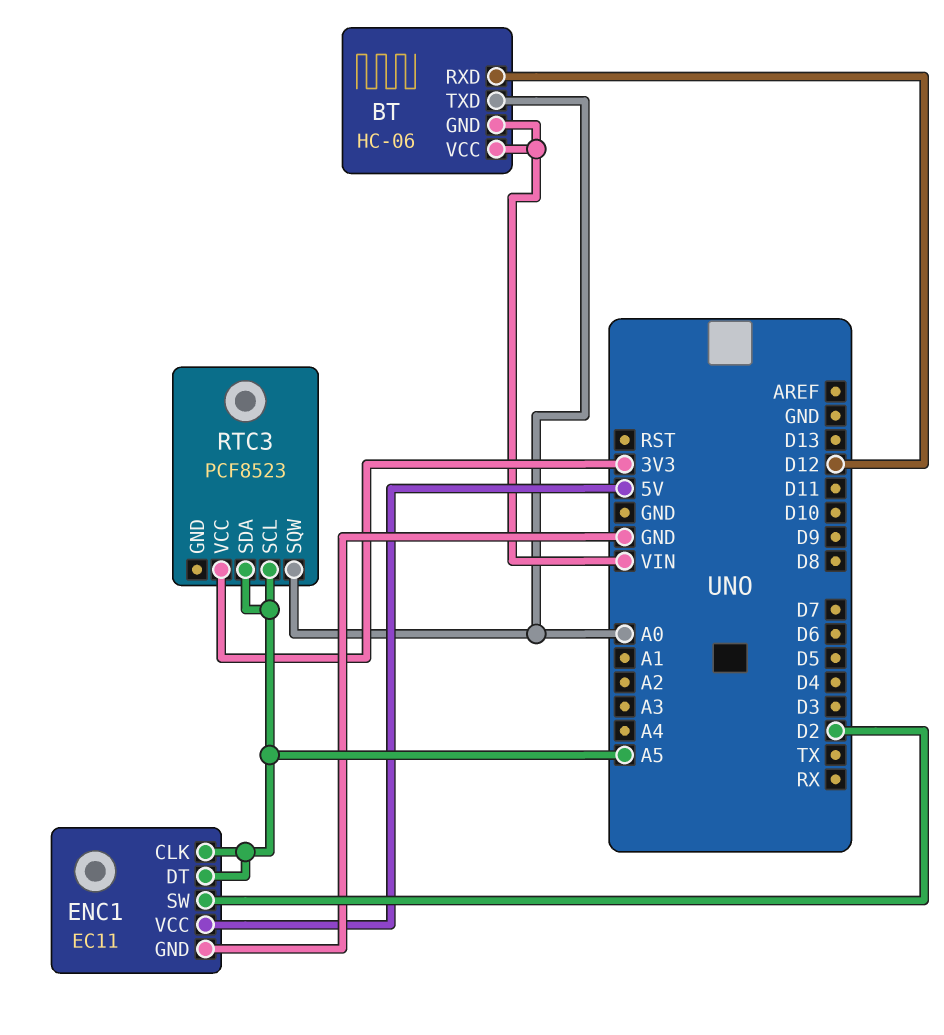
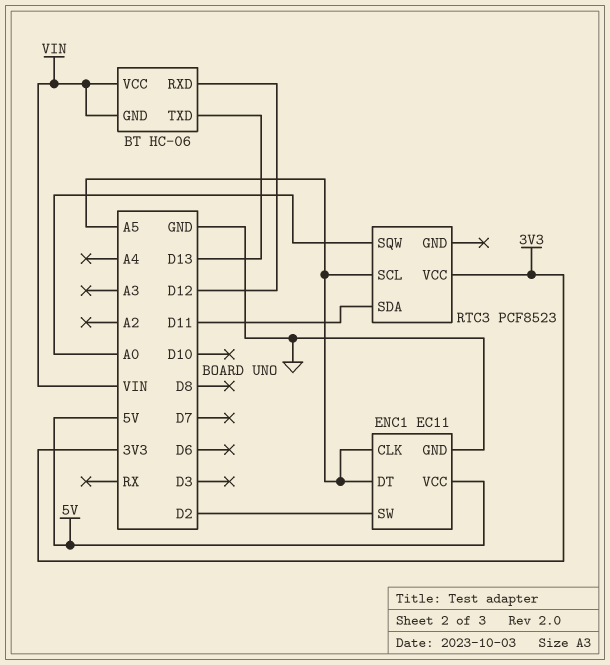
BT pin TXD: A0 -> D13
RTC3 pin SDA: A5 -> D11

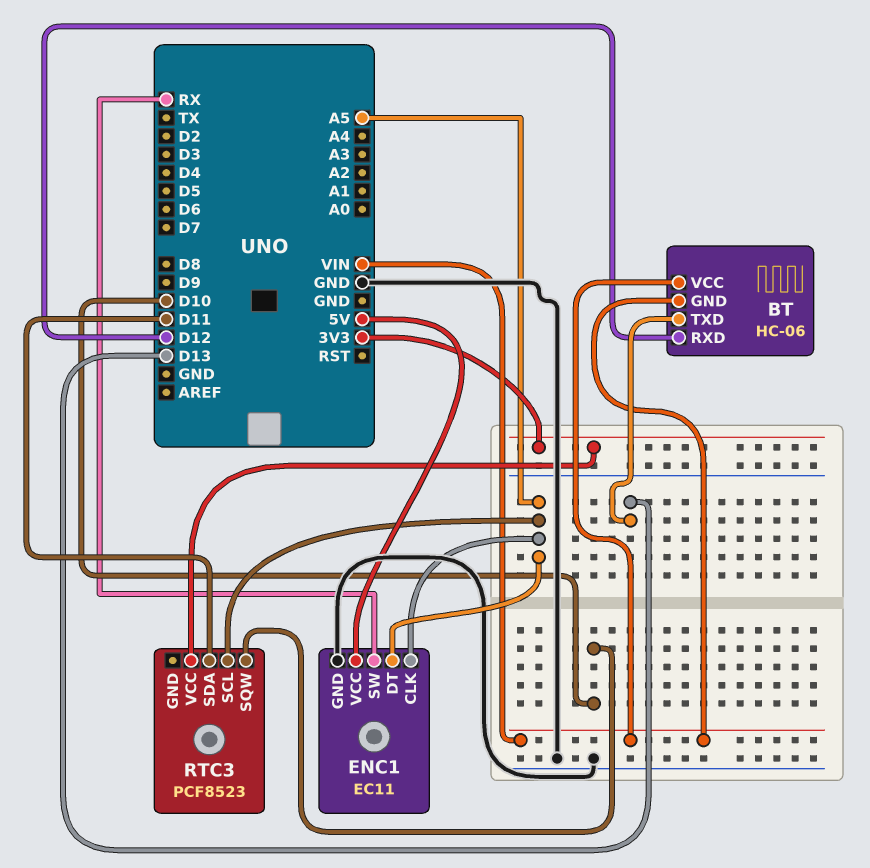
ENC1 pin SW: D2 -> RX
RTC3 pin SQW: A0 -> D10

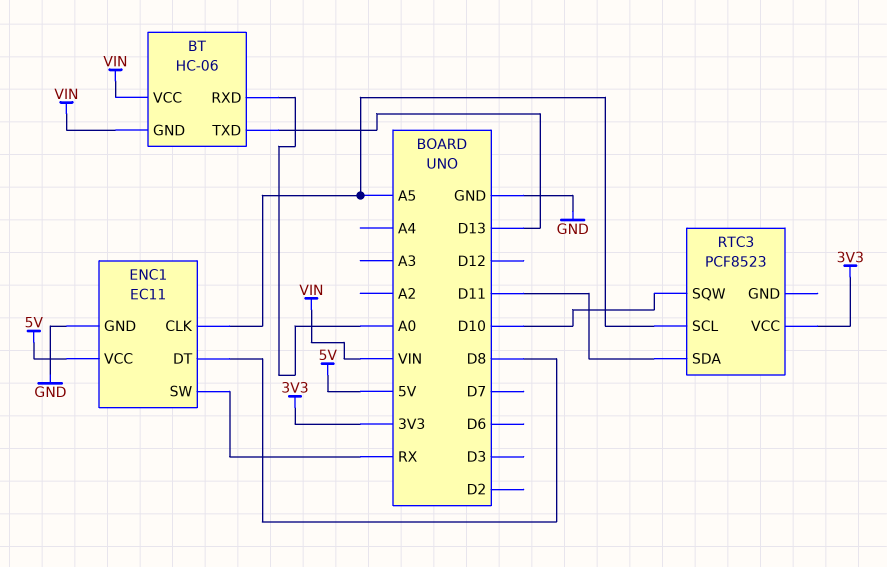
BT pin RXD: D12 -> A0
ENC1 pin DT: A5 -> D8

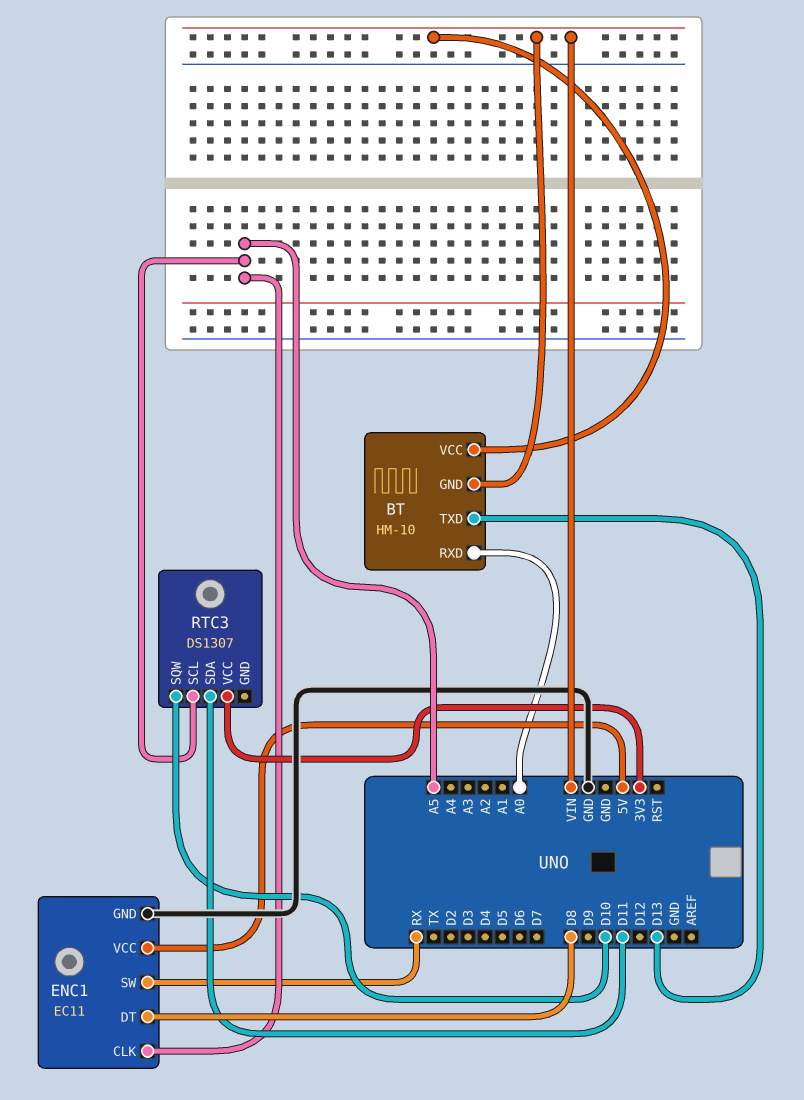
BT: HC-06 -> HM-10
RTC3: PCF8523 -> DS1307

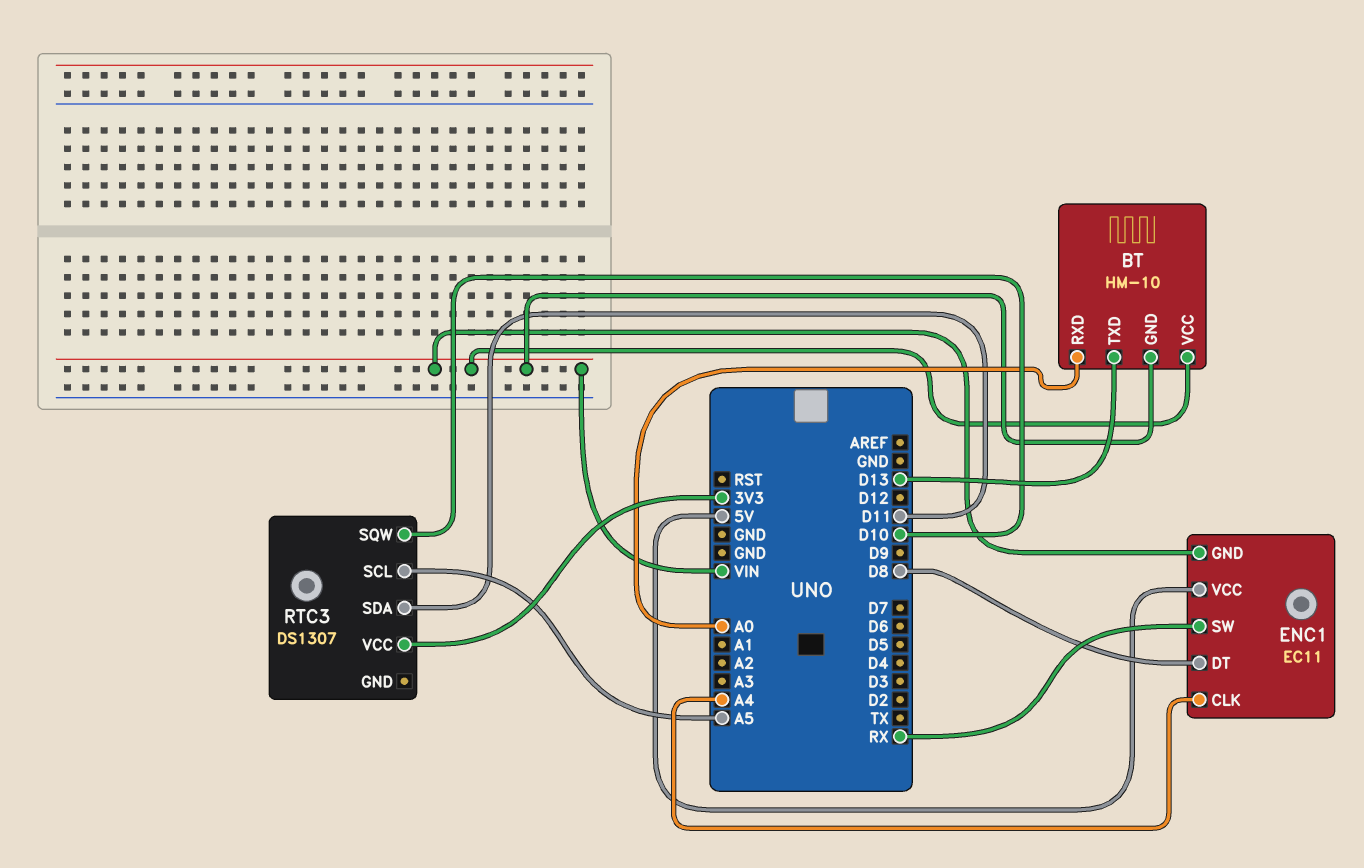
ENC1 pin CLK: A5 -> A4
ENC1 pin GND: GND -> VIN

